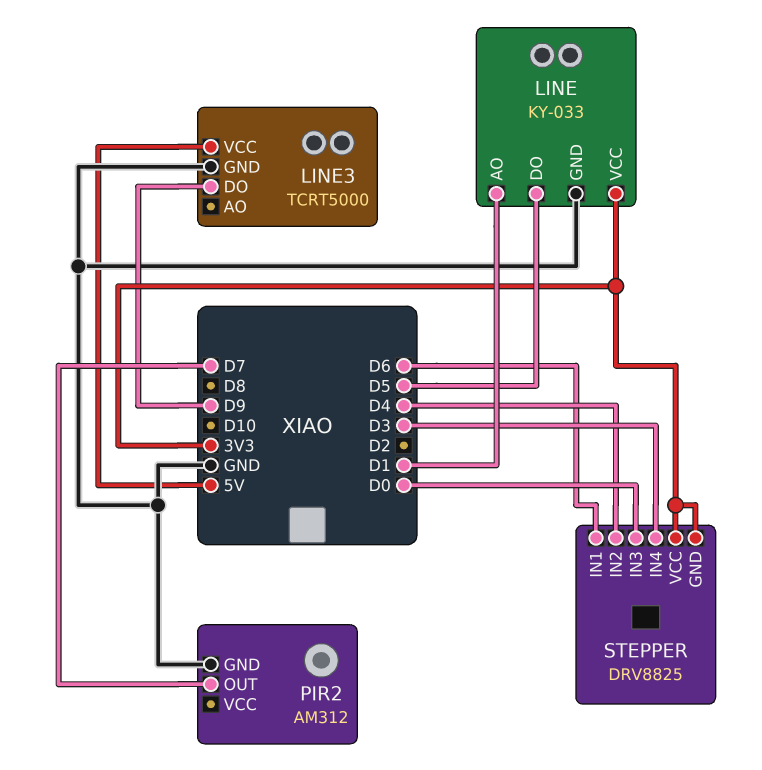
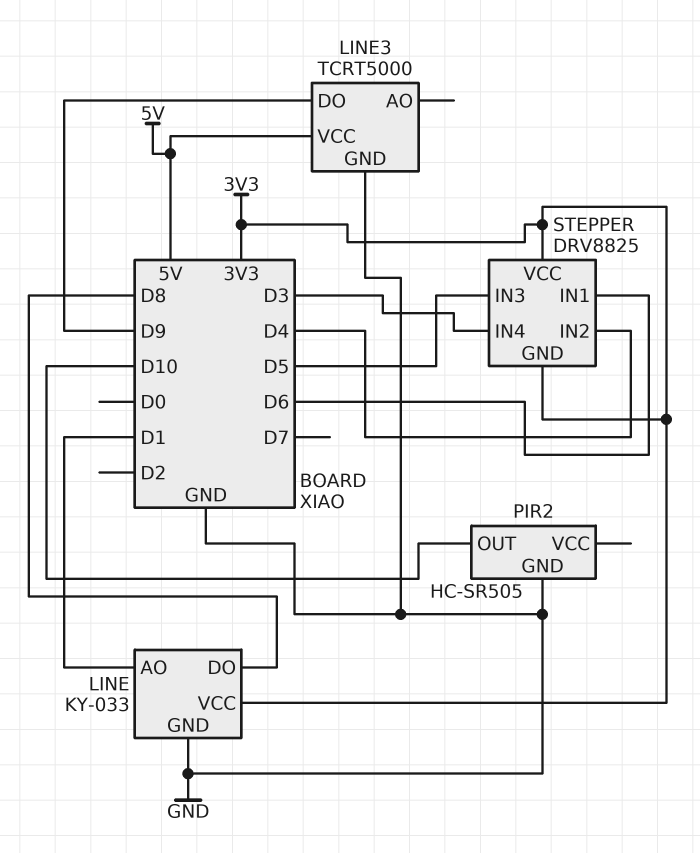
LINE pin DO: D5 -> D8
PIR2: AM312 -> HC-SR505
PIR2 pin OUT: D7 -> D10
STEPPER pin IN3: D0 -> D5

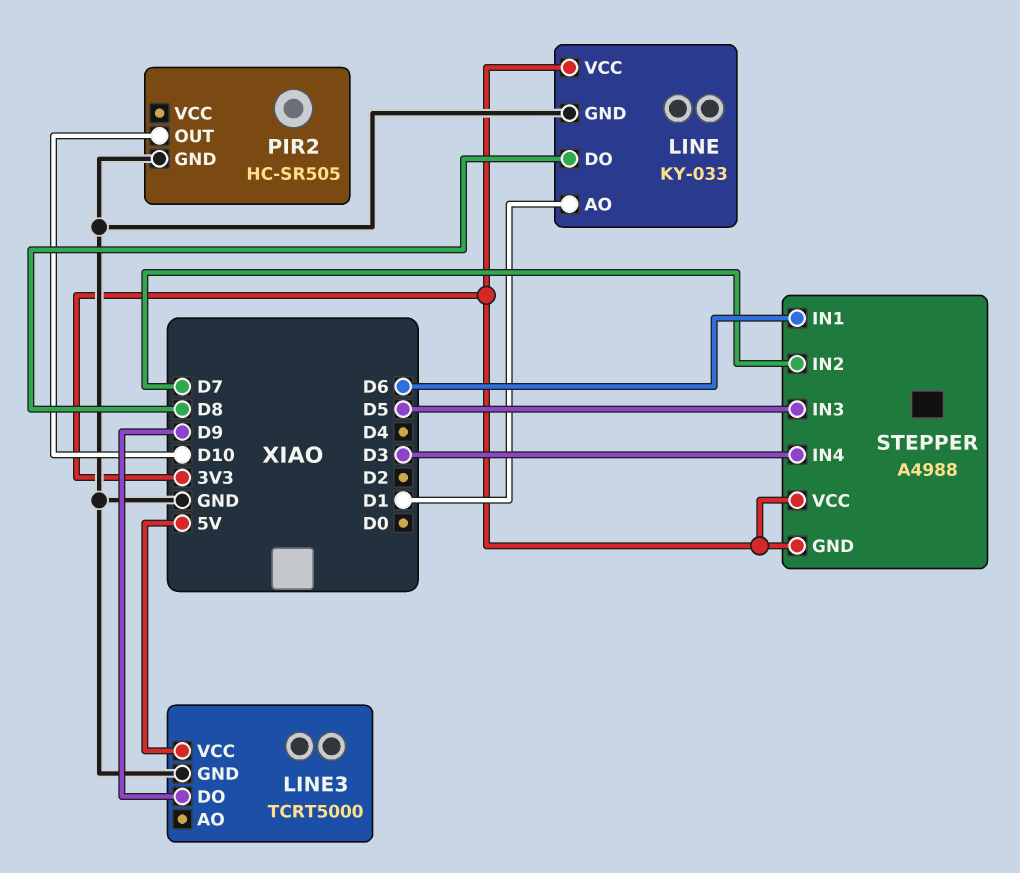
STEPPER: DRV8825 -> A4988
STEPPER pin IN2: D4 -> D7

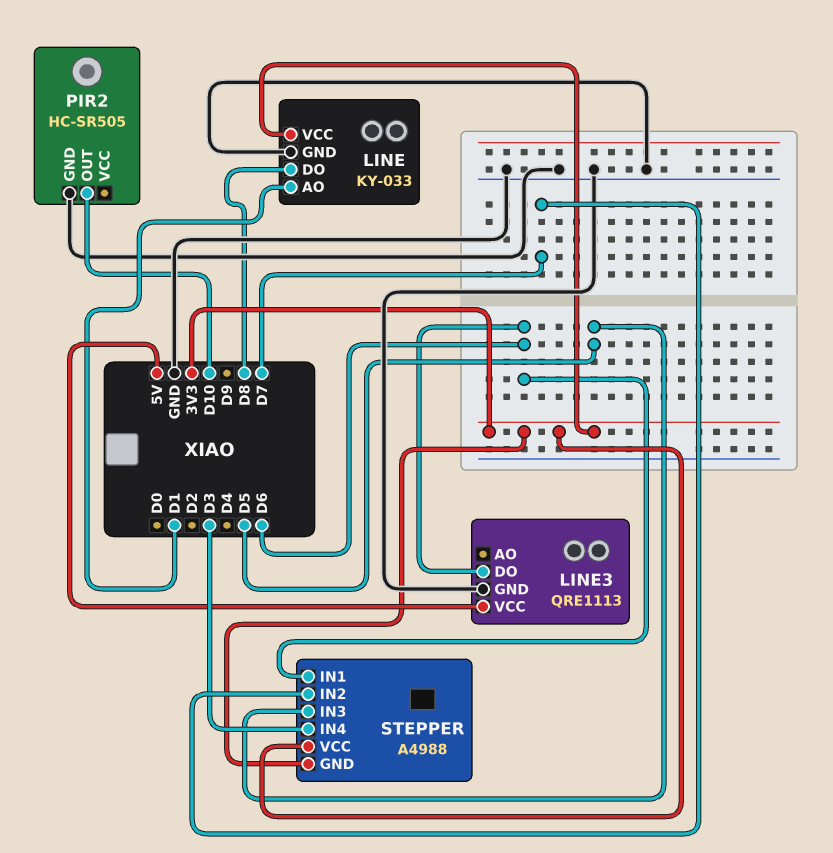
LINE3: TCRT5000 -> QRE1113
LINE3 pin DO: D9 -> D6

